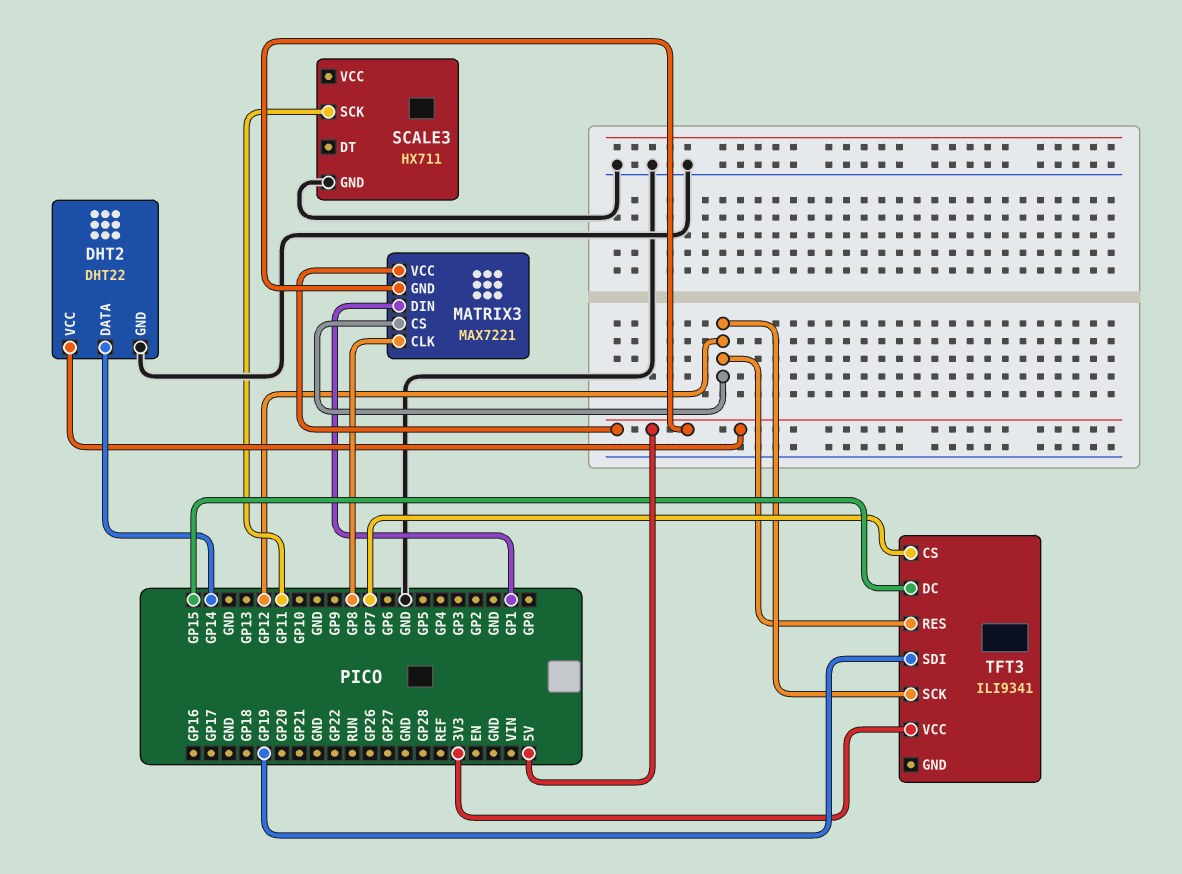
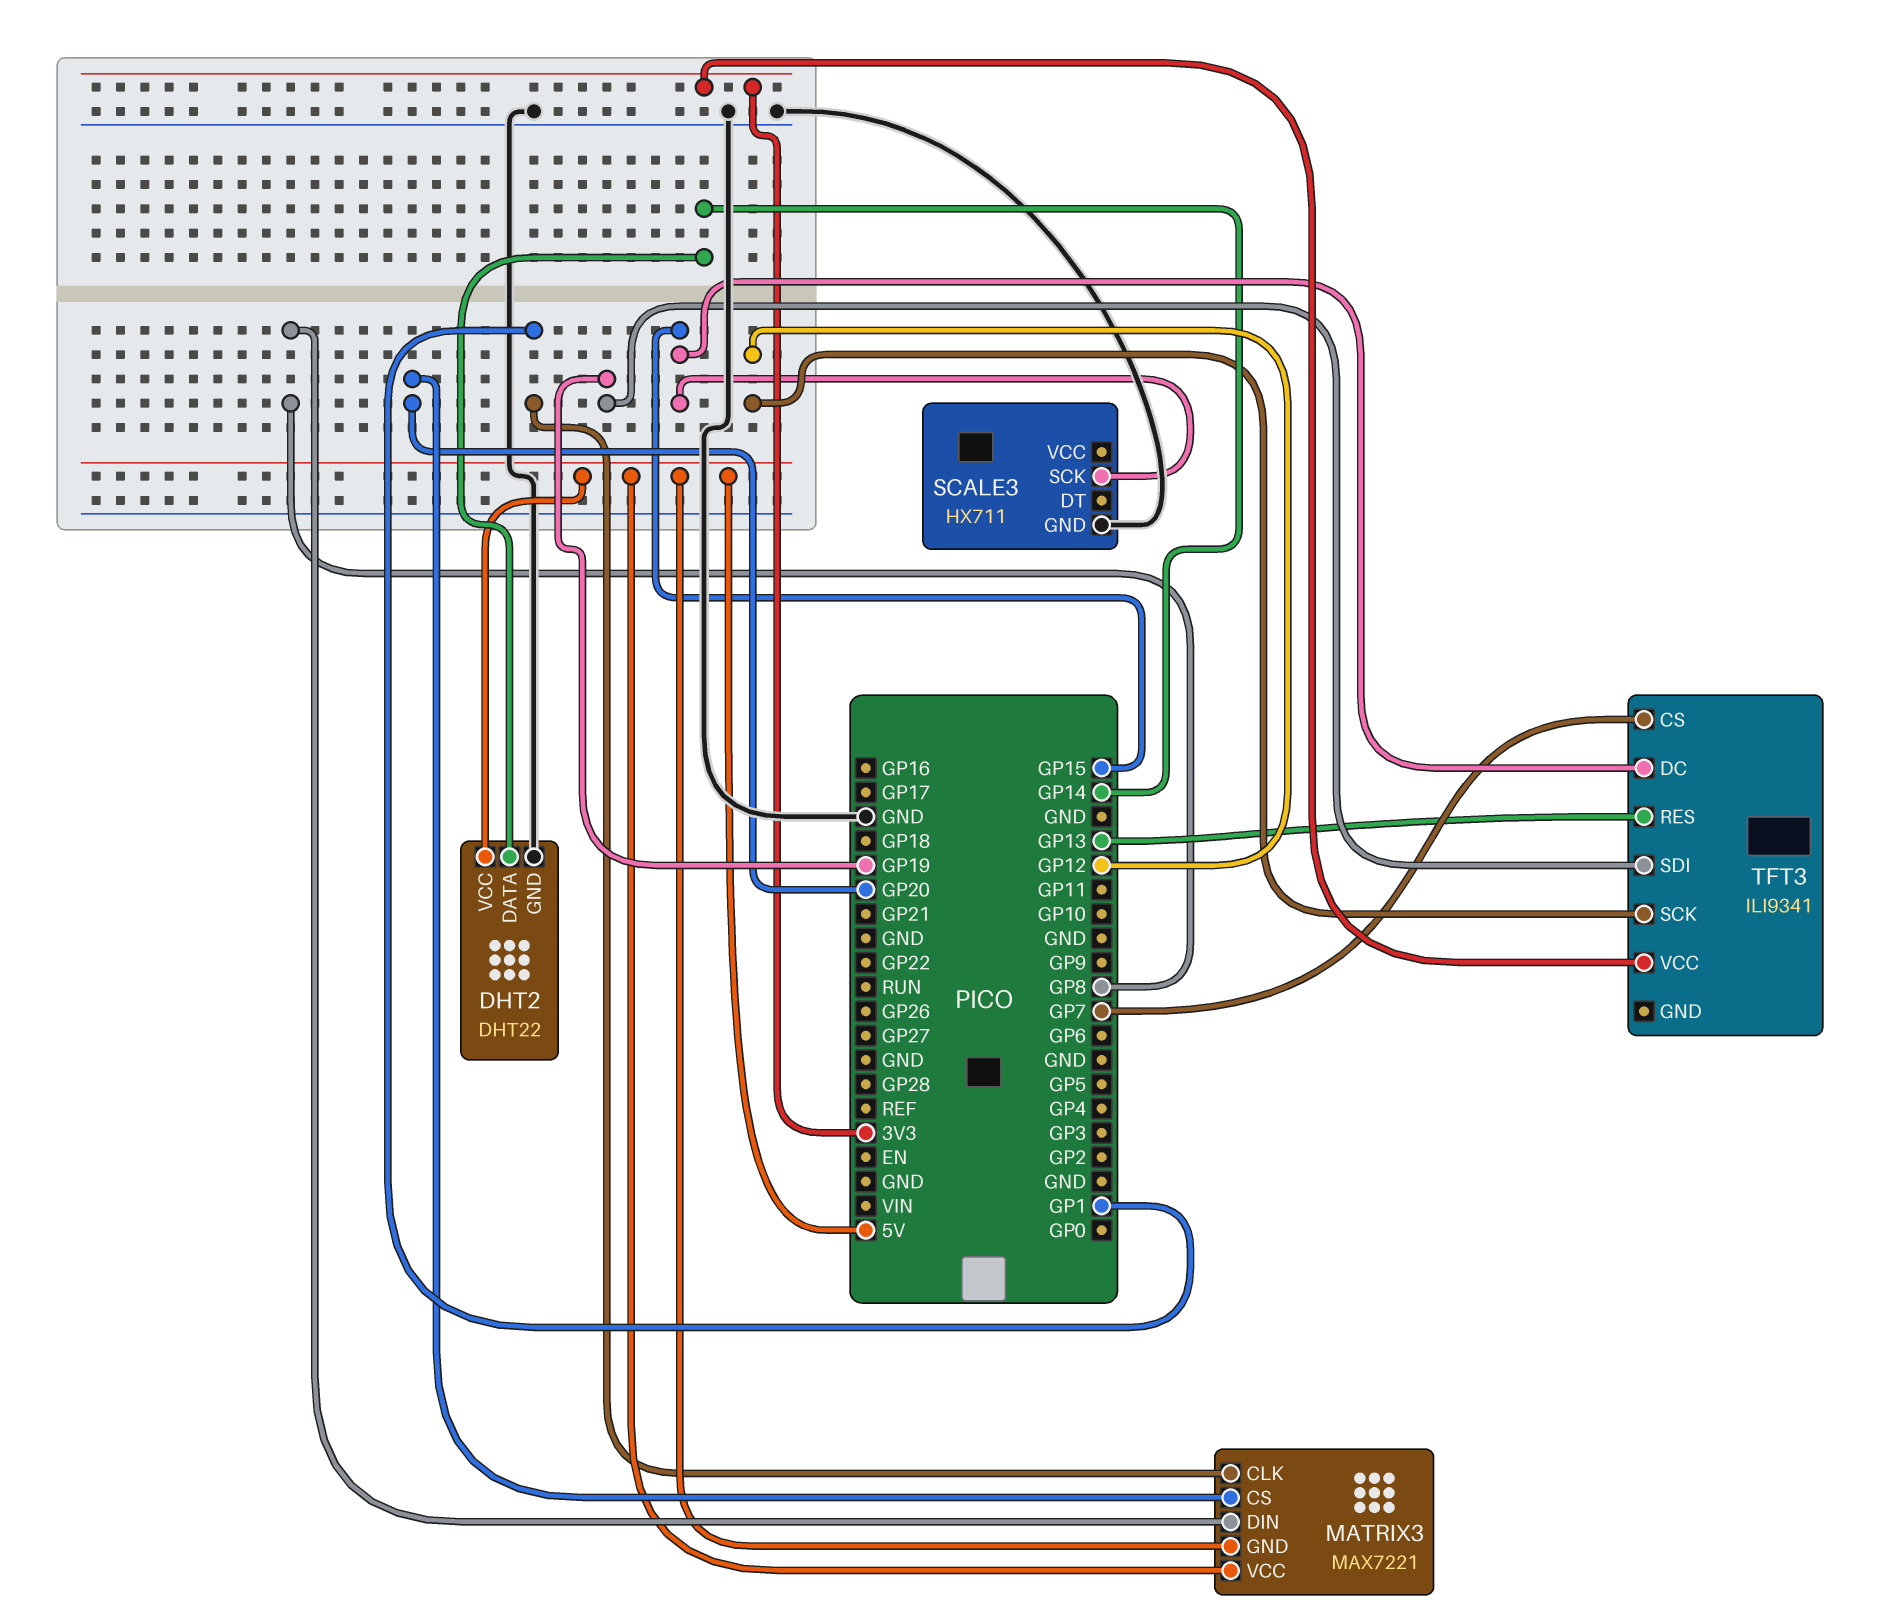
MATRIX3 pin CLK: GP8 -> GP1
MATRIX3 pin CS: GP12 -> GP20
MATRIX3 pin DIN: GP1 -> GP8
SCALE3 pin SCK: GP11 -> GP15
TFT3 pin RES: GP12 -> GP13

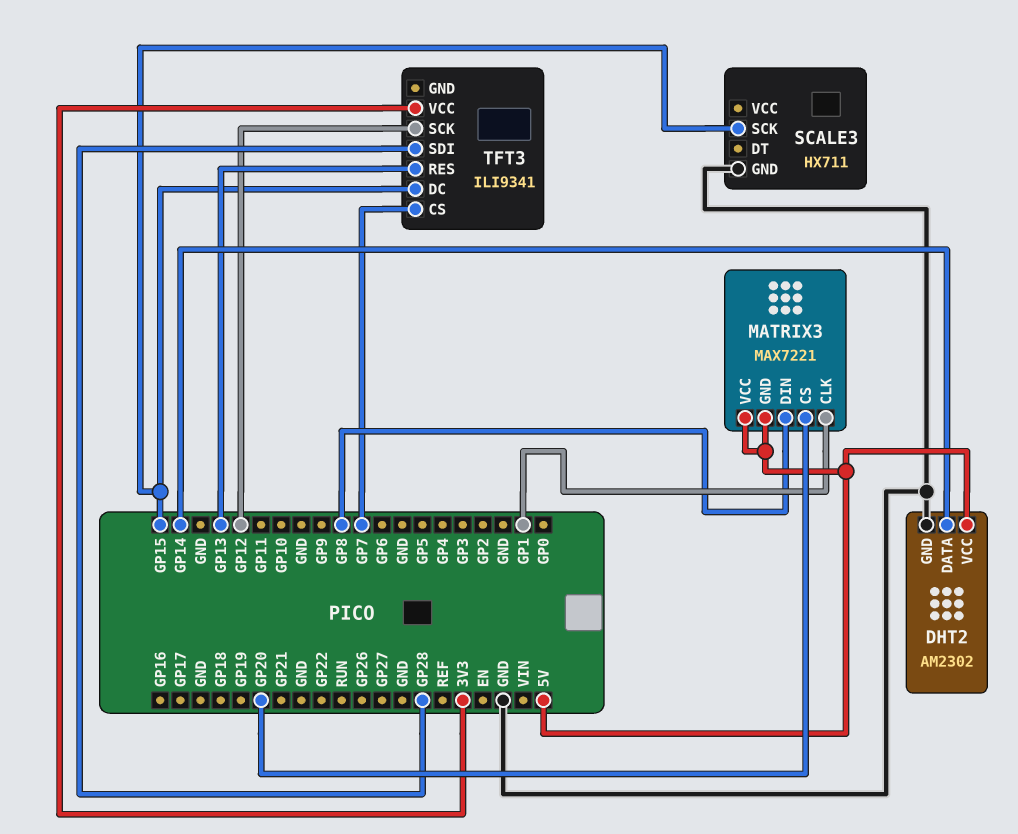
DHT2: DHT22 -> AM2302
TFT3 pin SDI: GP19 -> GP28

